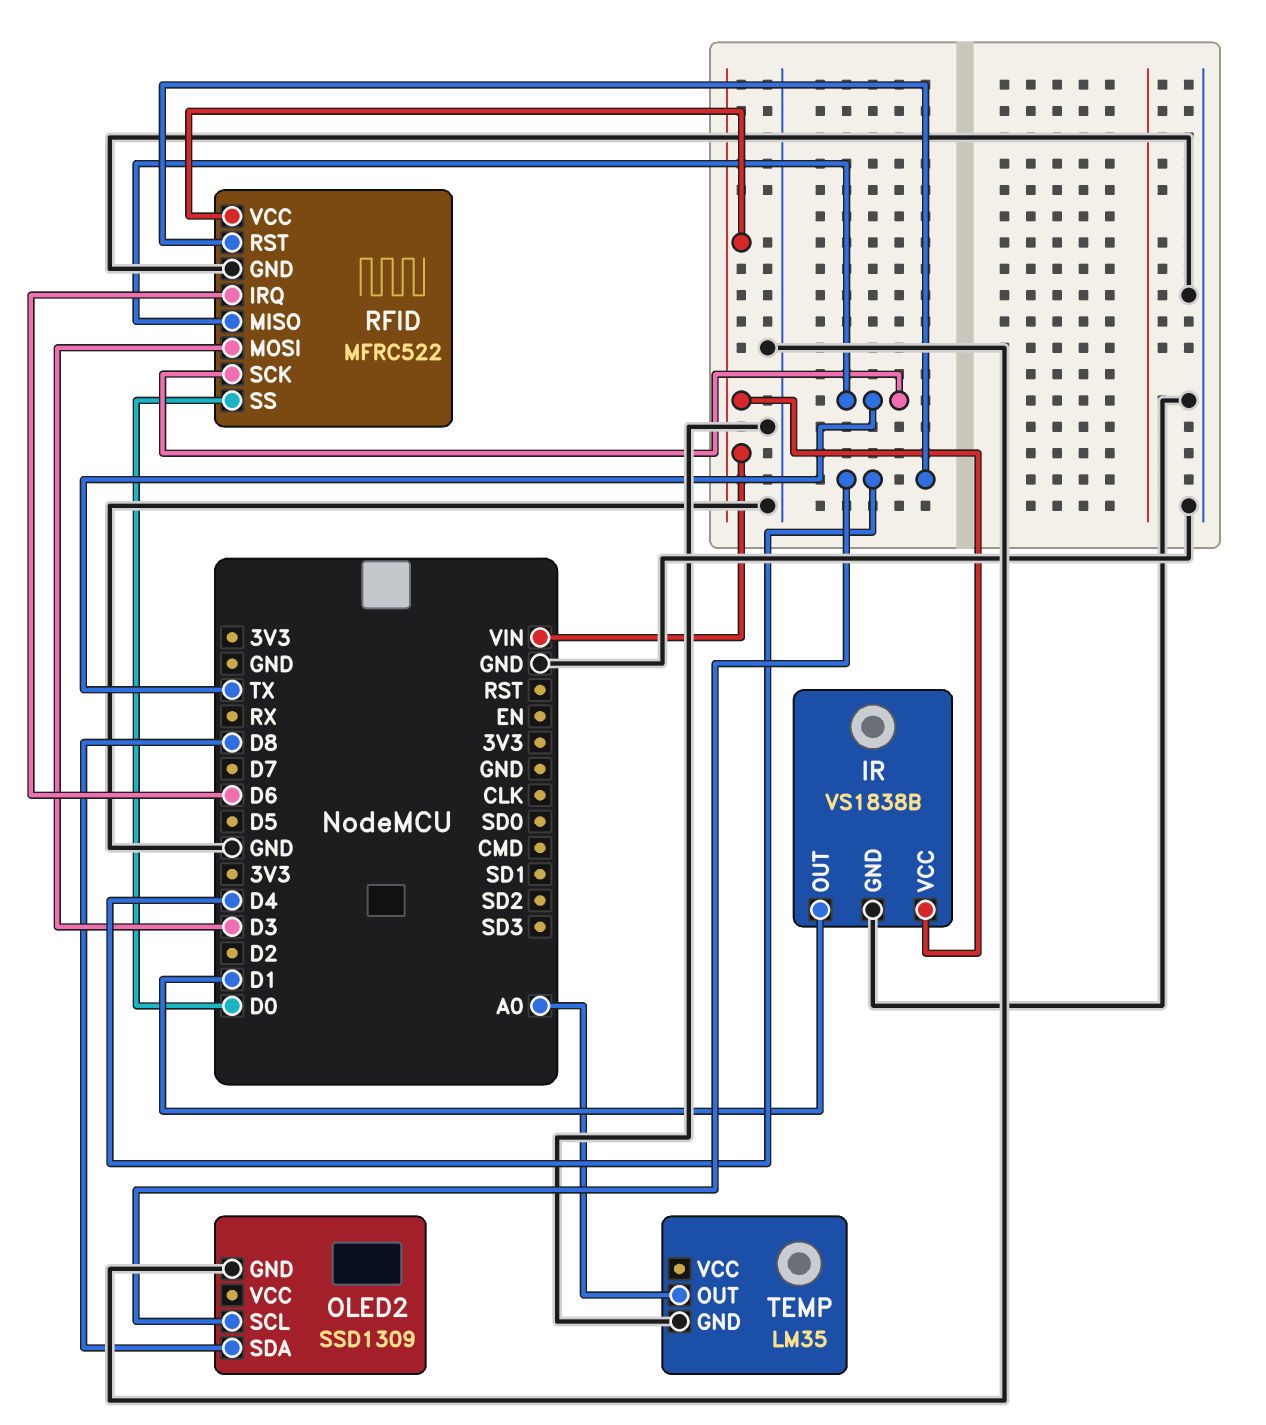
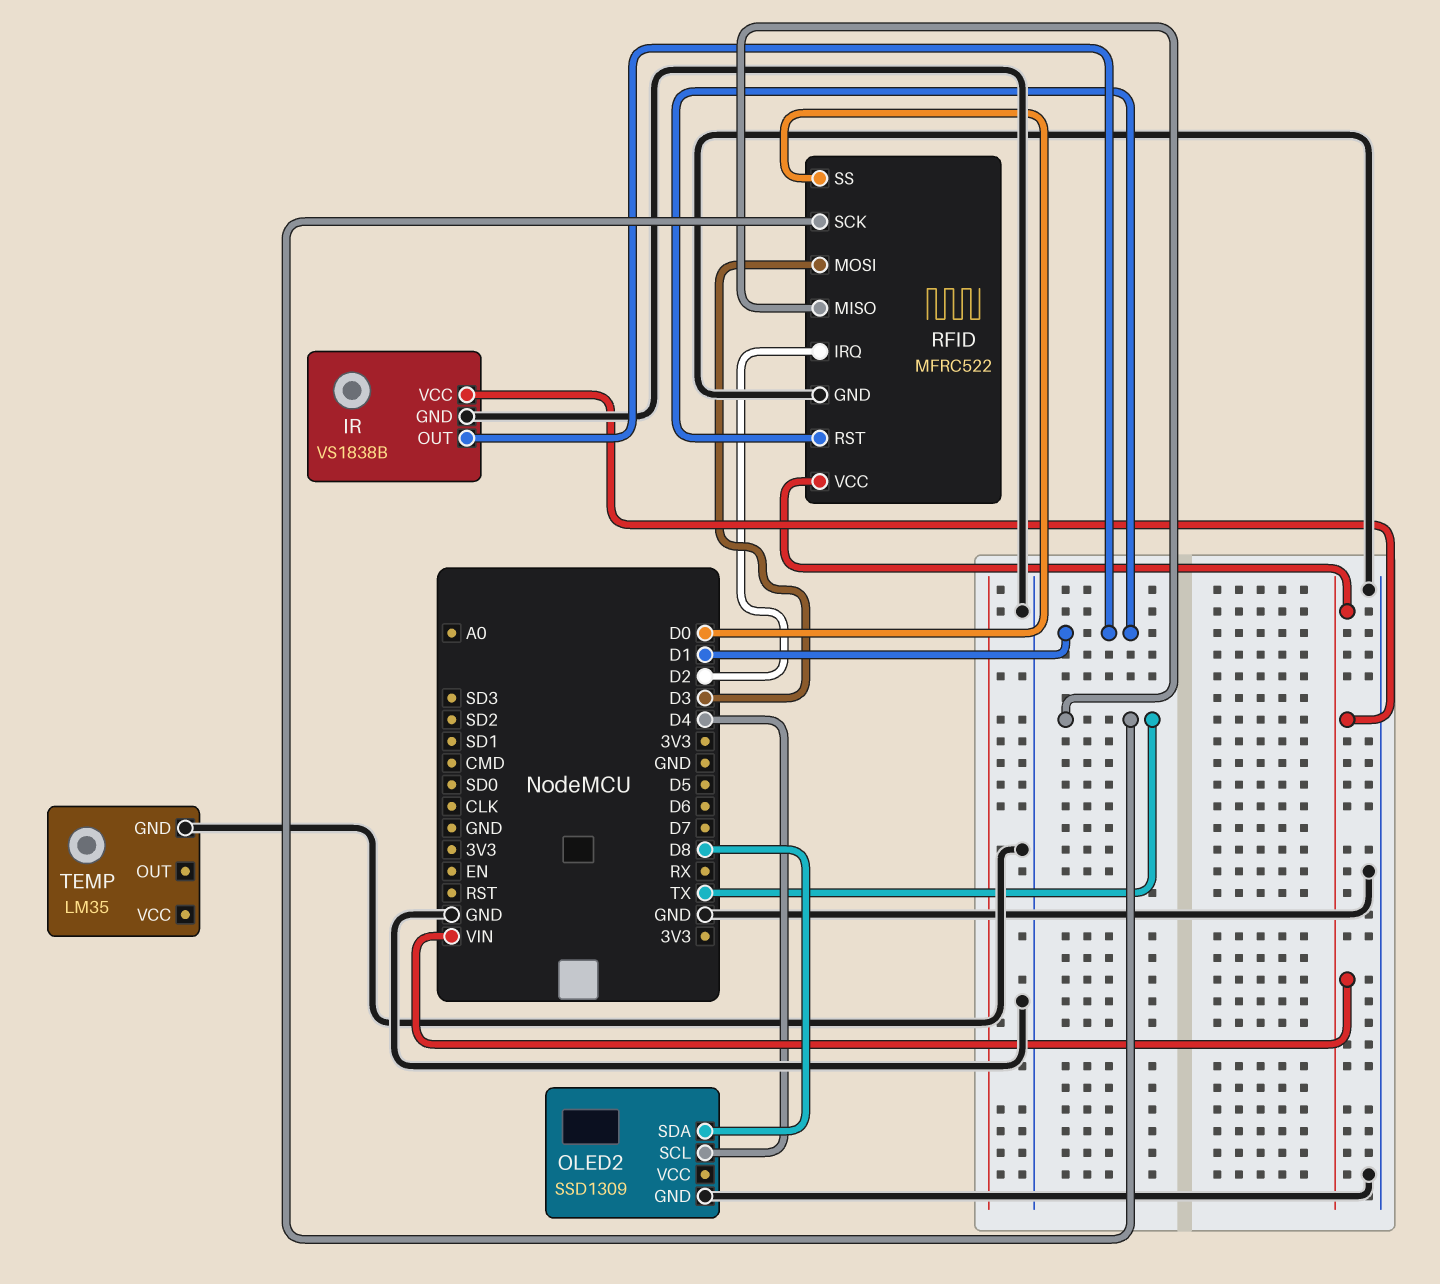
RFID pin IRQ: D6 -> D2
RFID pin RST: D4 -> D1
TEMP pin OUT: A0 -> none

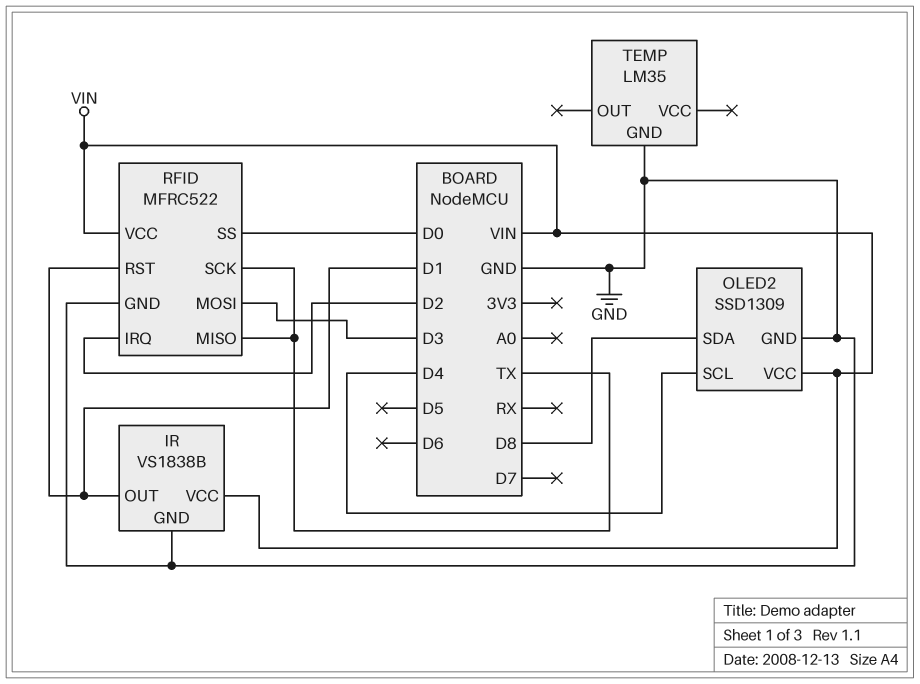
OLED2 pin VCC: none -> VIN

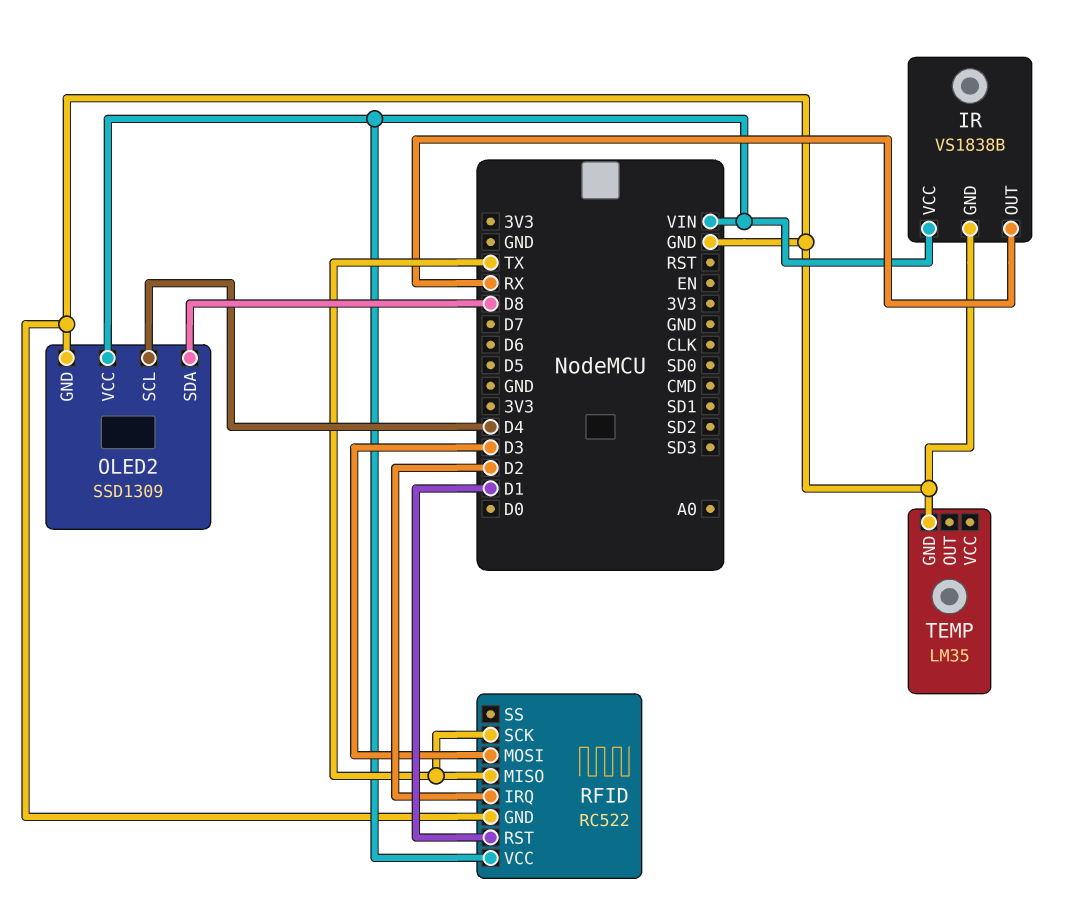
IR pin OUT: D1 -> RX
RFID: MFRC522 -> RC522
RFID pin SS: D0 -> none

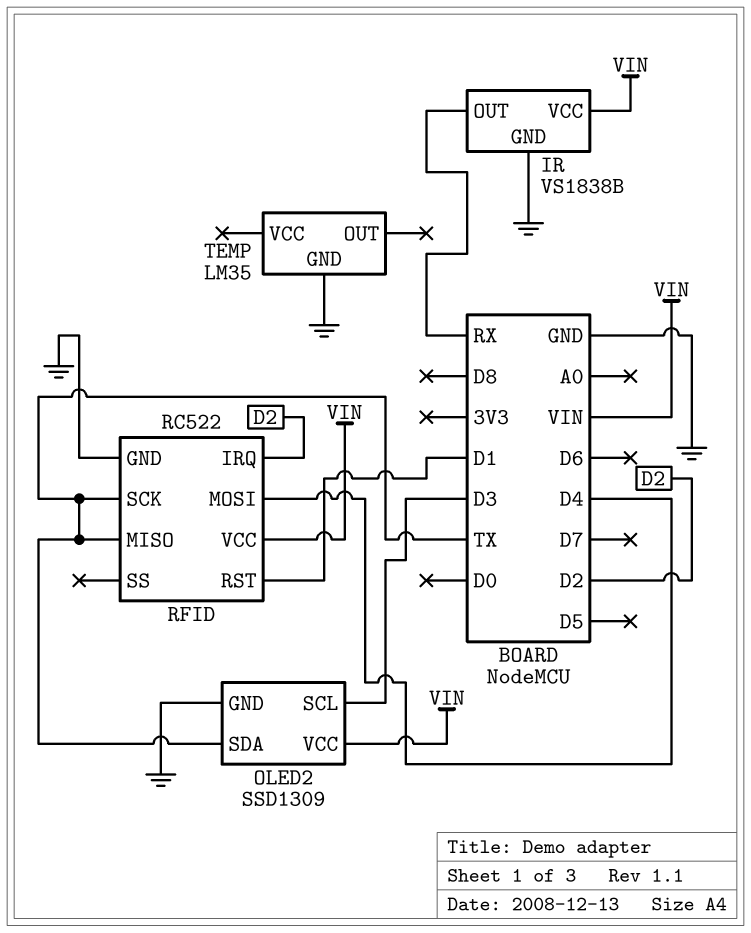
OLED2 pin SCL: D4 -> D3
OLED2 pin SDA: D8 -> TX
RFID pin MOSI: D3 -> D4

